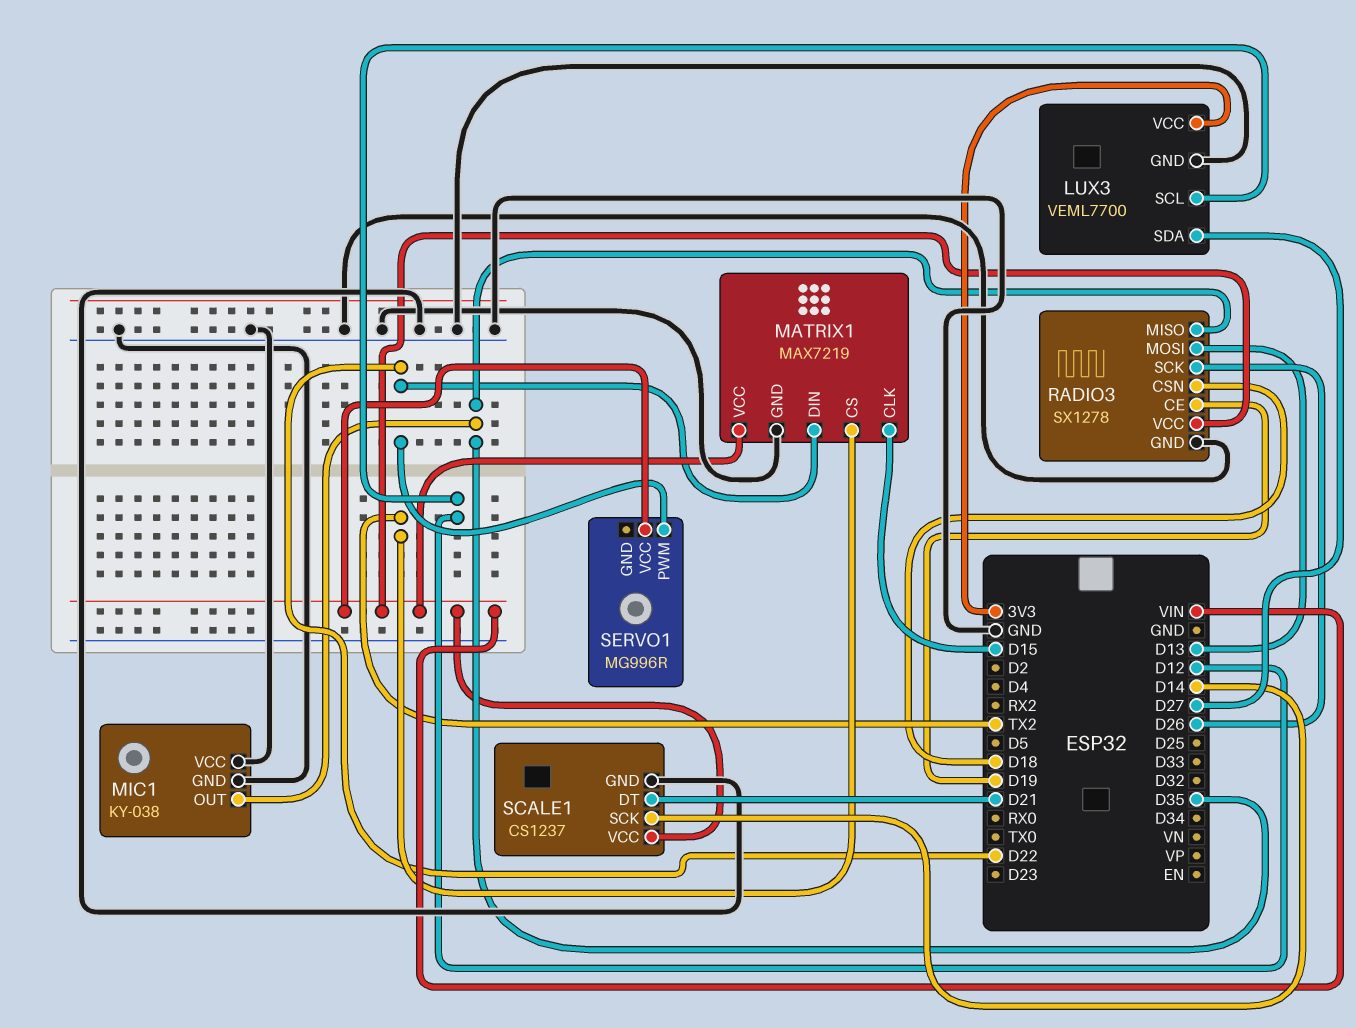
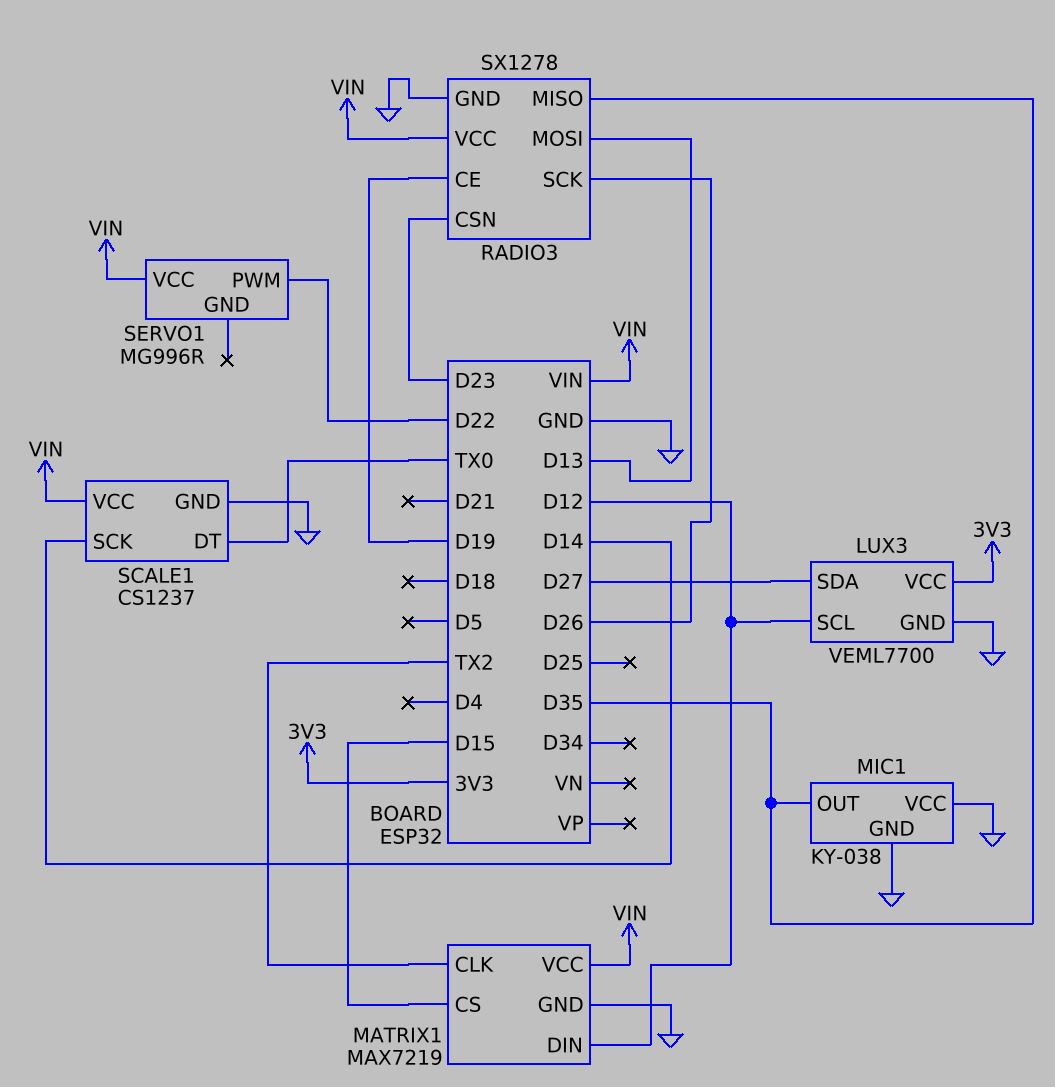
MATRIX1 pin CLK: D15 -> TX2
MATRIX1 pin CS: TX2 -> D15
MATRIX1 pin DIN: D22 -> D12
RADIO3 pin CSN: D18 -> D23
SCALE1 pin DT: D21 -> TX0

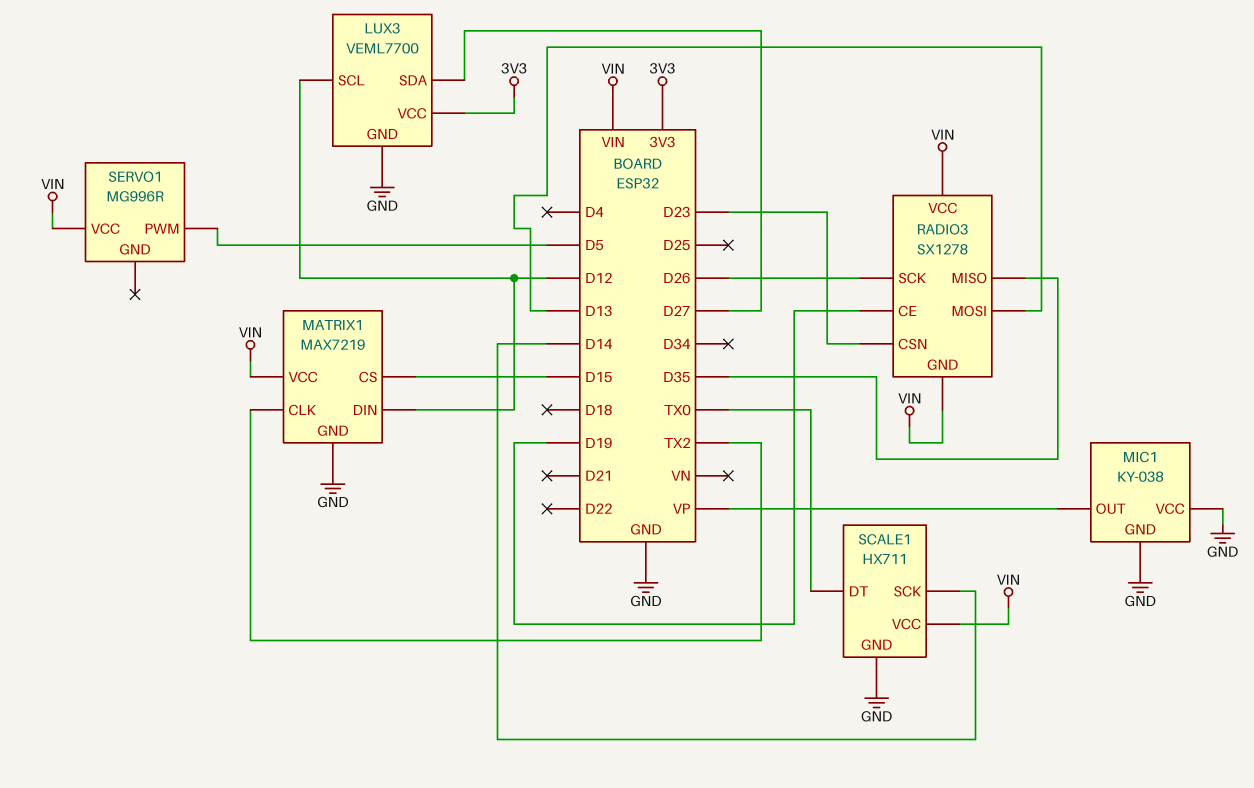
MIC1 pin OUT: D35 -> VP
RADIO3 pin GND: GND -> VIN
SCALE1: CS1237 -> HX711
SERVO1 pin PWM: D22 -> D5

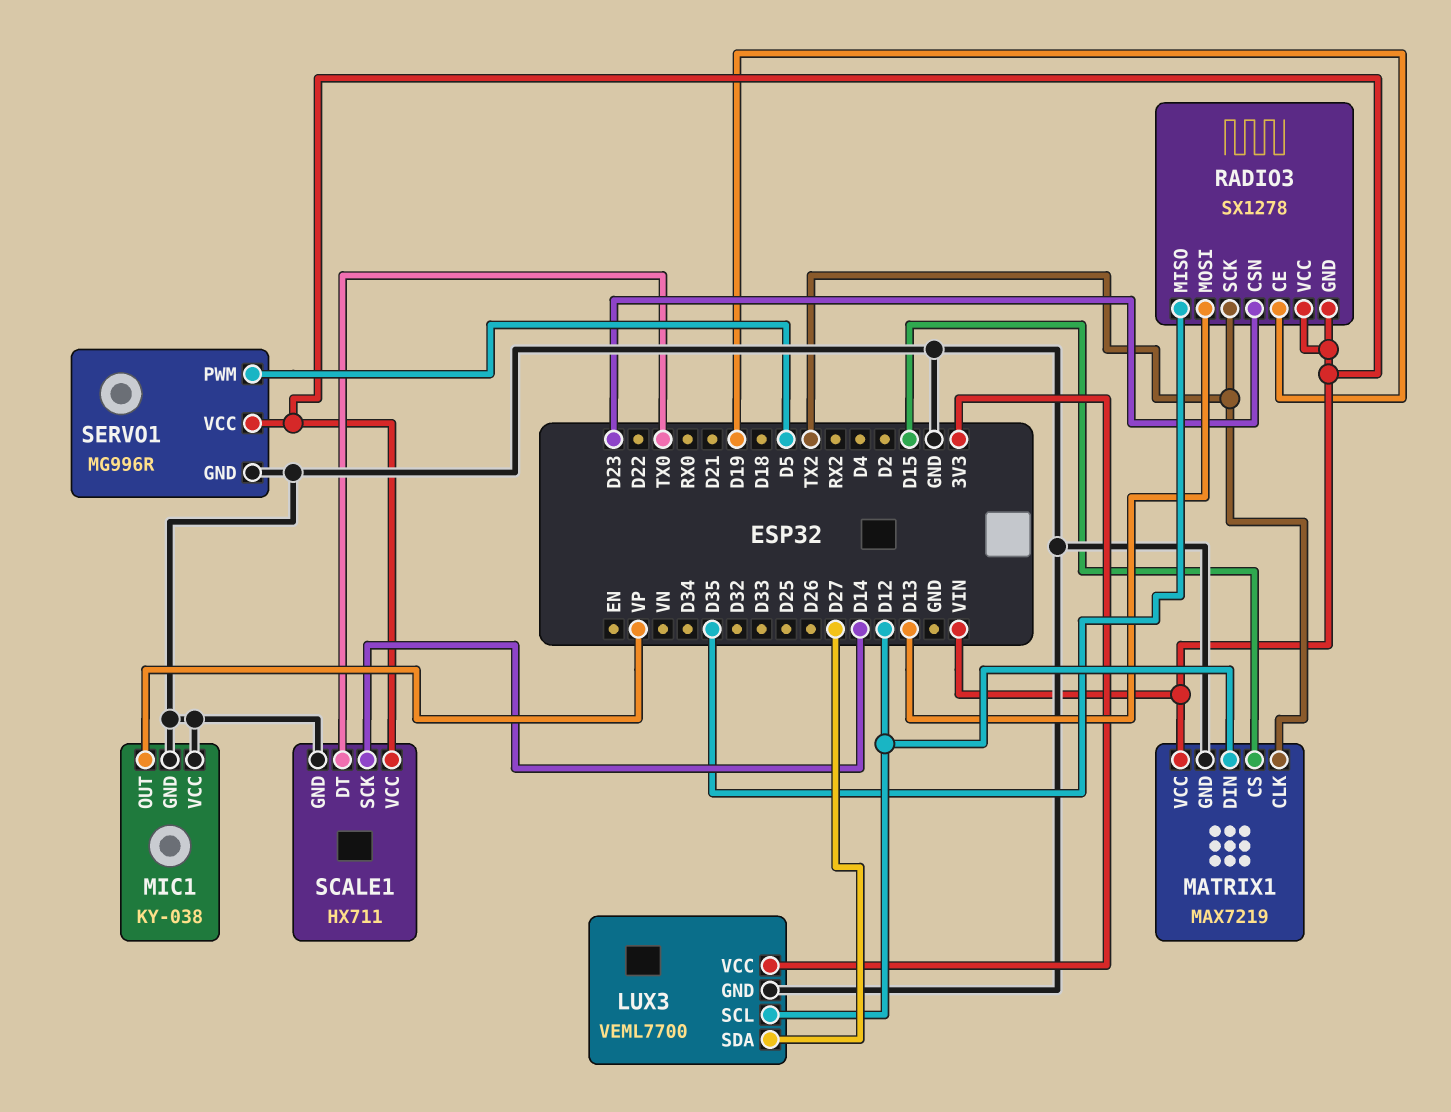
RADIO3 pin SCK: D26 -> TX2
SERVO1 pin GND: none -> GND

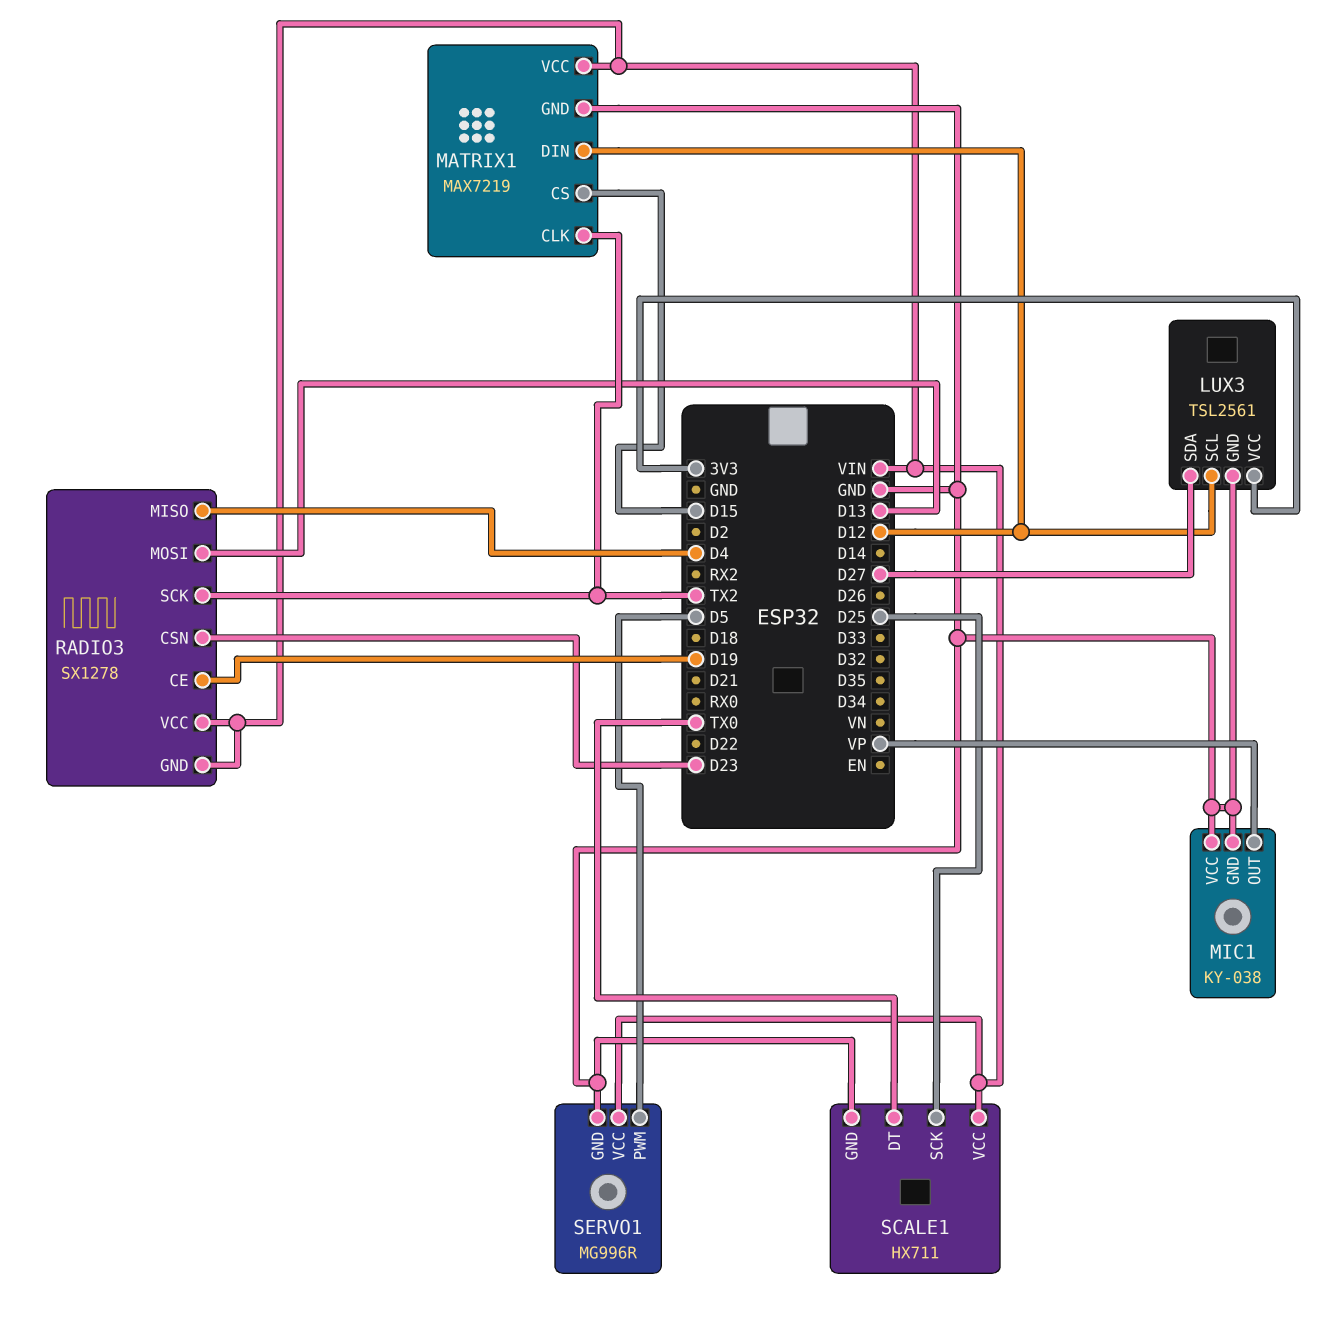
LUX3: VEML7700 -> TSL2561
RADIO3 pin MISO: D35 -> D4
SCALE1 pin SCK: D14 -> D25

